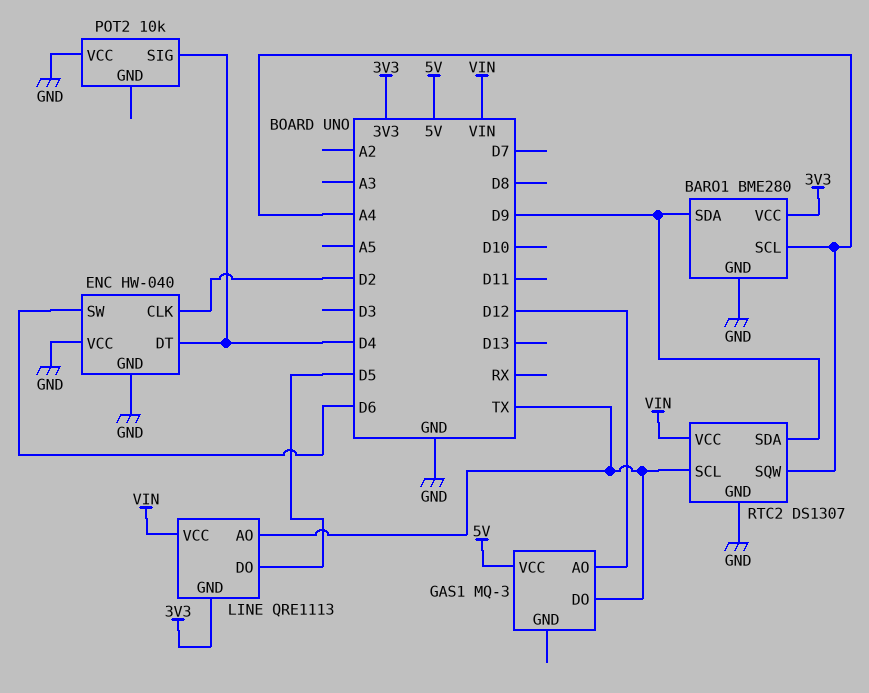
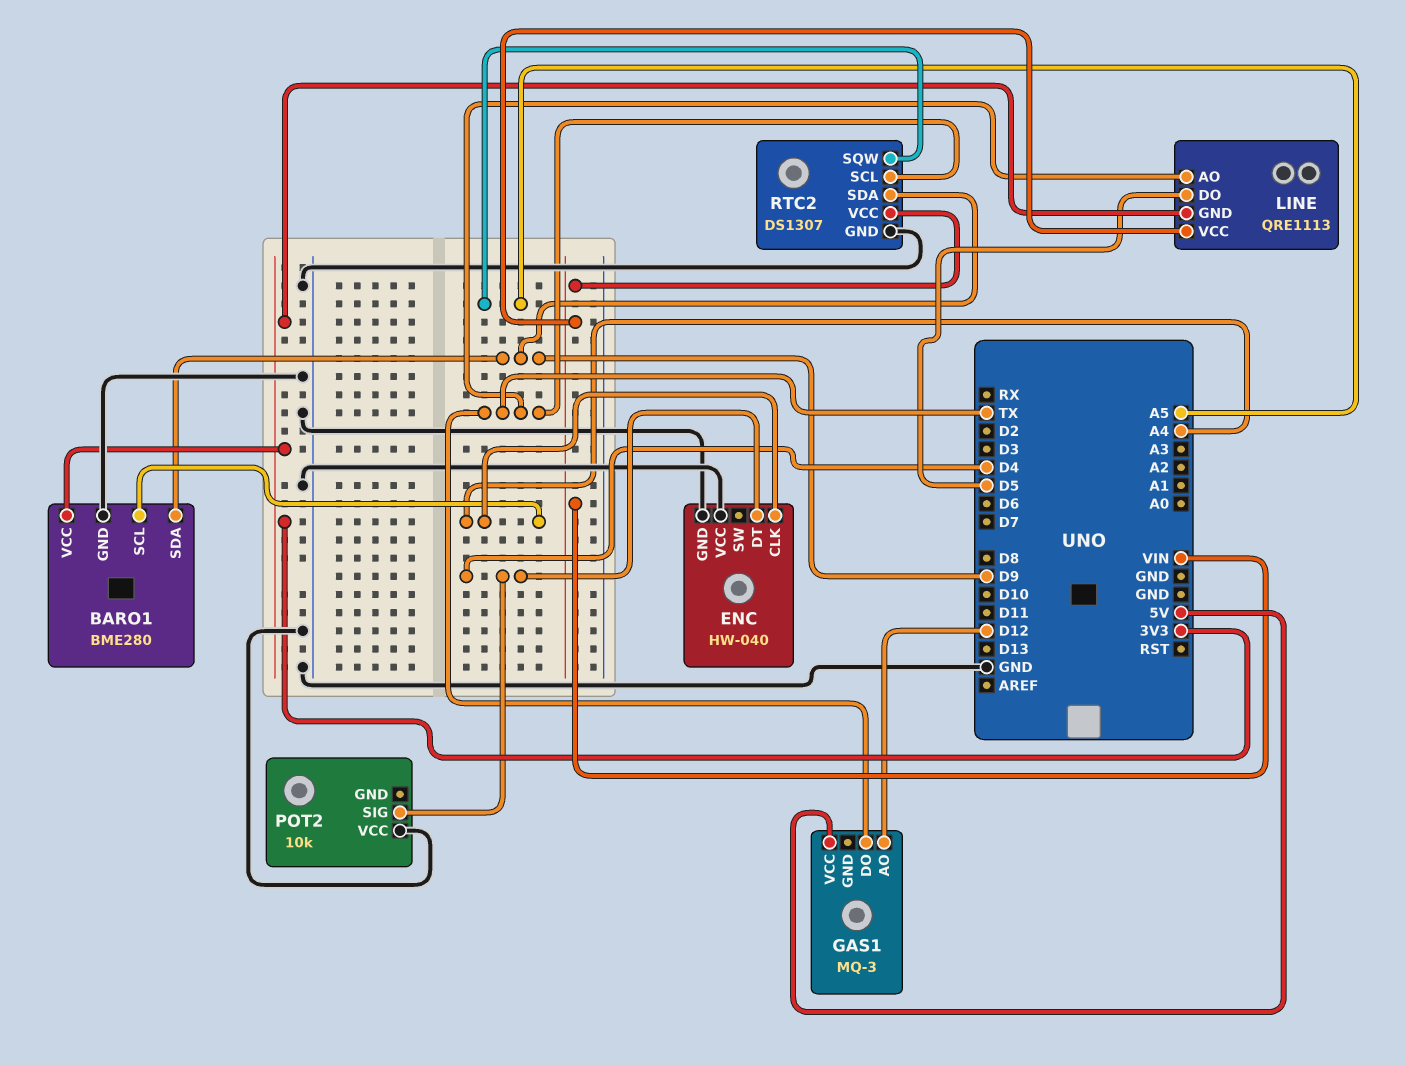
ENC pin CLK: D2 -> A4
ENC pin SW: D6 -> none
RTC2 pin SQW: A4 -> A5

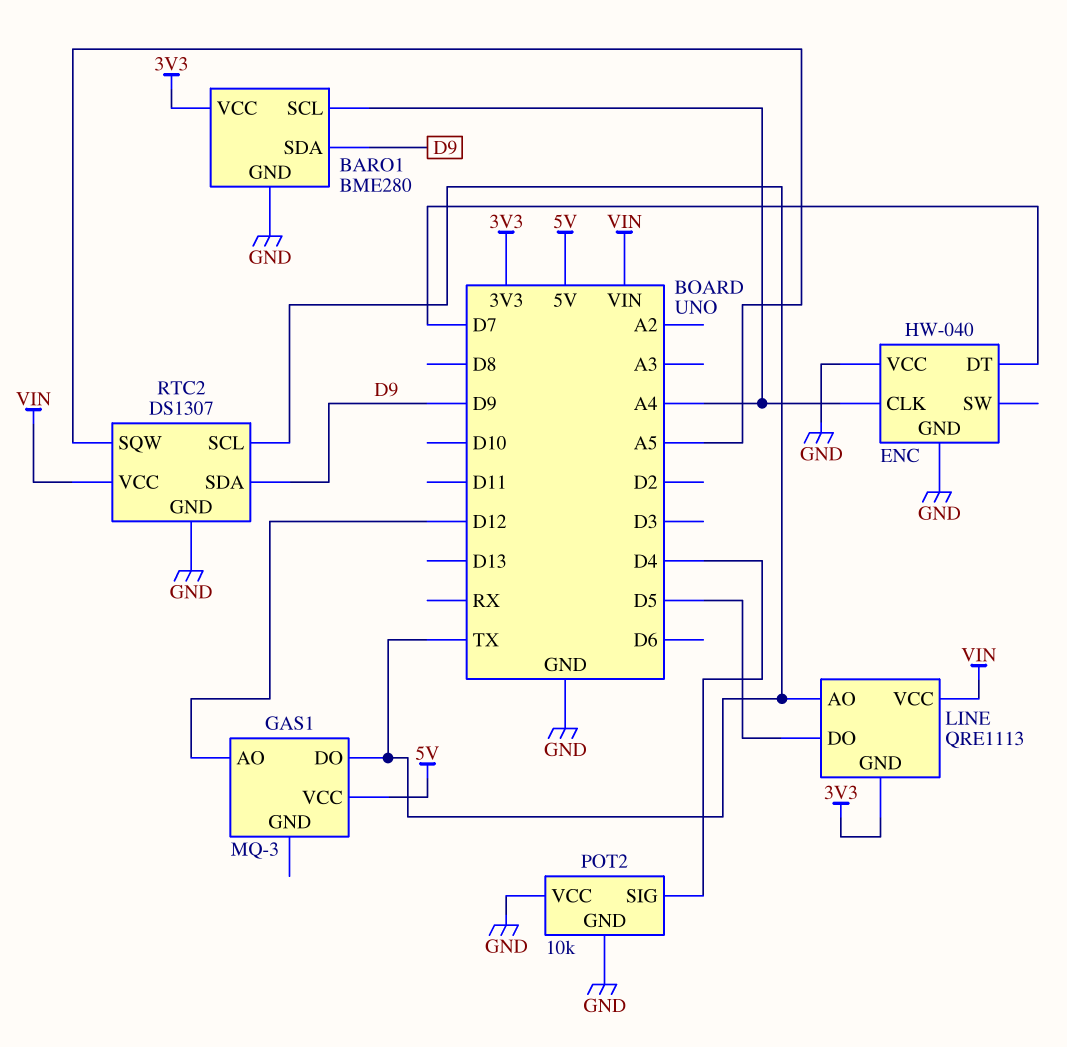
ENC pin DT: D4 -> D7
POT2 pin GND: none -> GND

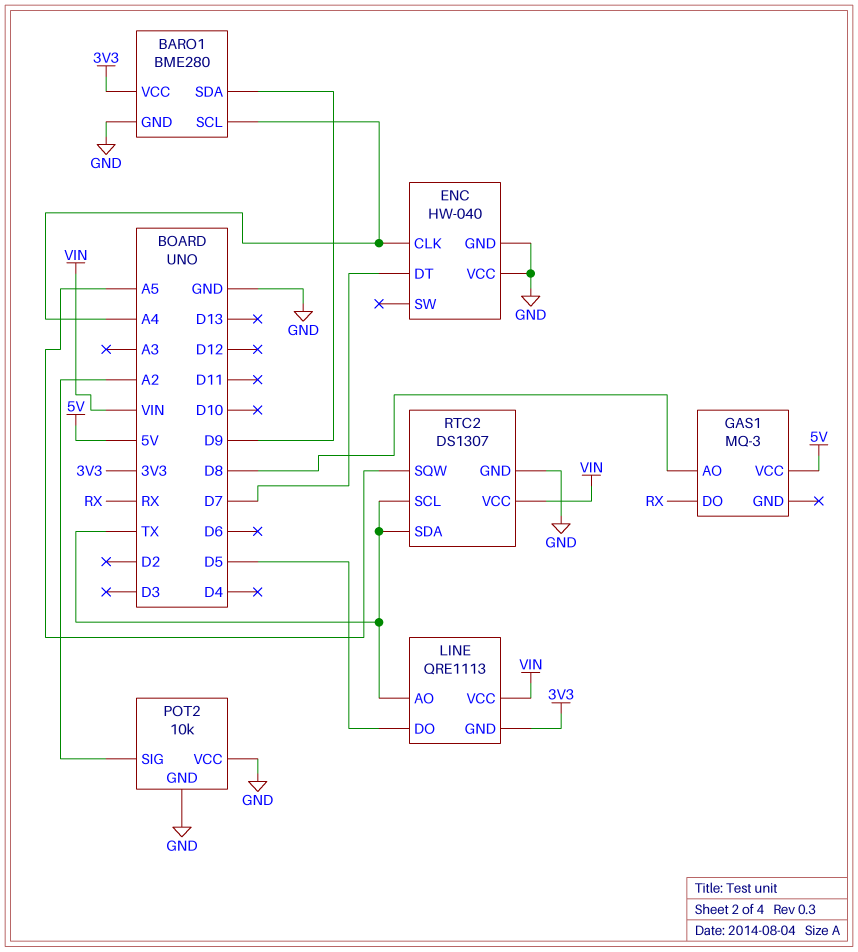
GAS1 pin AO: D12 -> D8
GAS1 pin DO: TX -> RX
POT2 pin SIG: D4 -> A2
RTC2 pin SDA: D9 -> TX

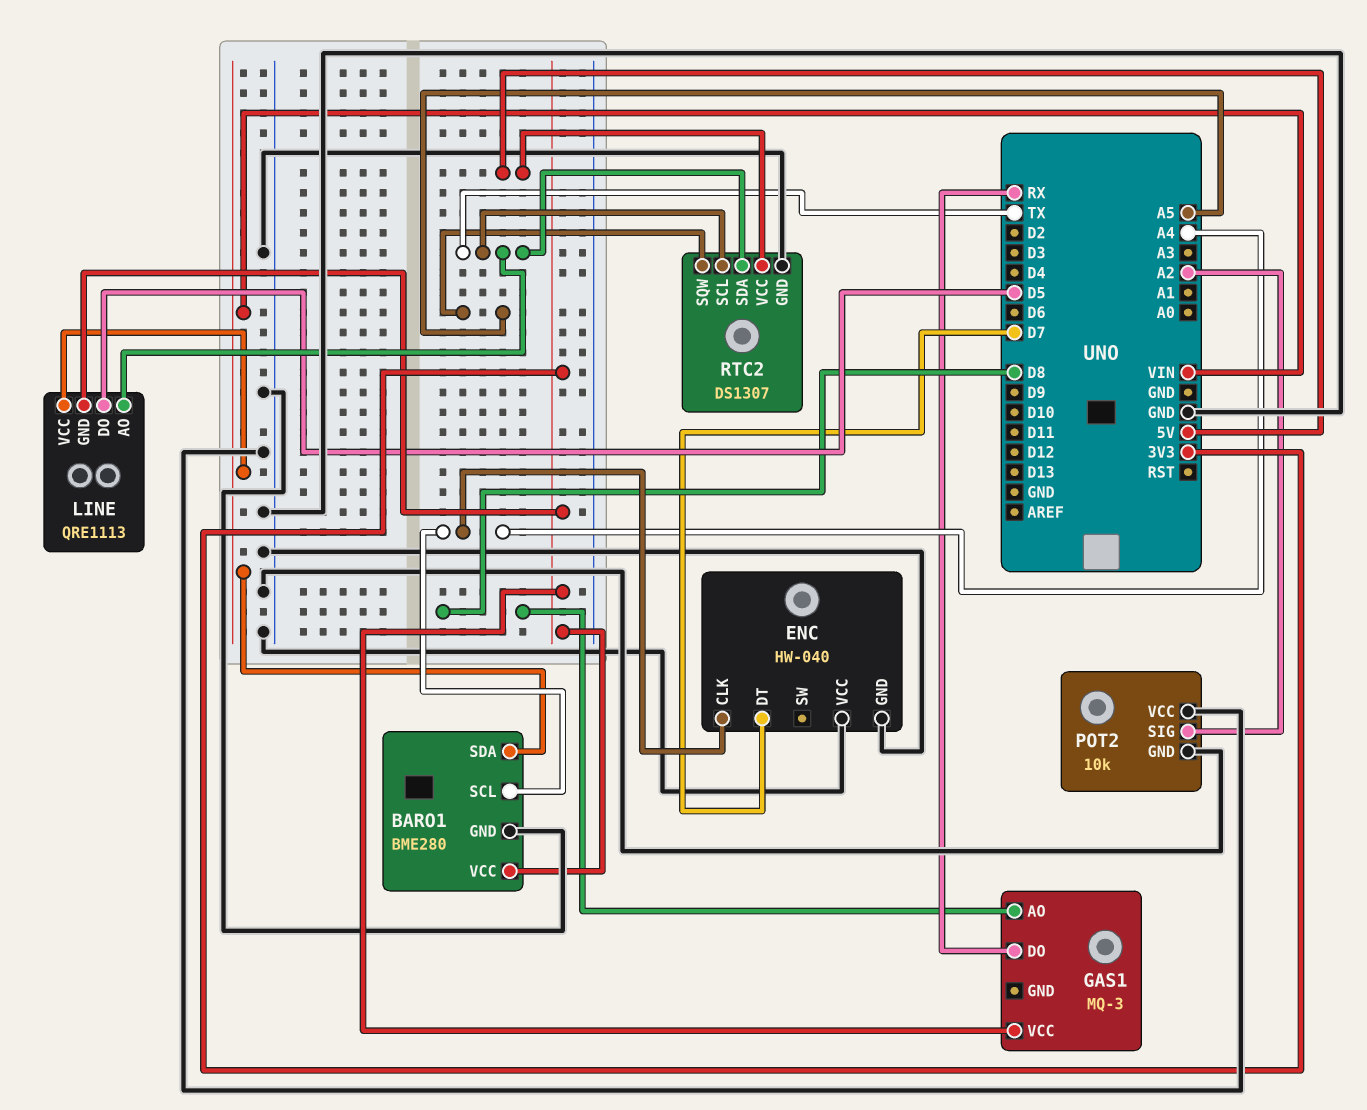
BARO1 pin SDA: D9 -> VIN
GAS1 pin VCC: 5V -> 3V3
RTC2 pin VCC: VIN -> 5V

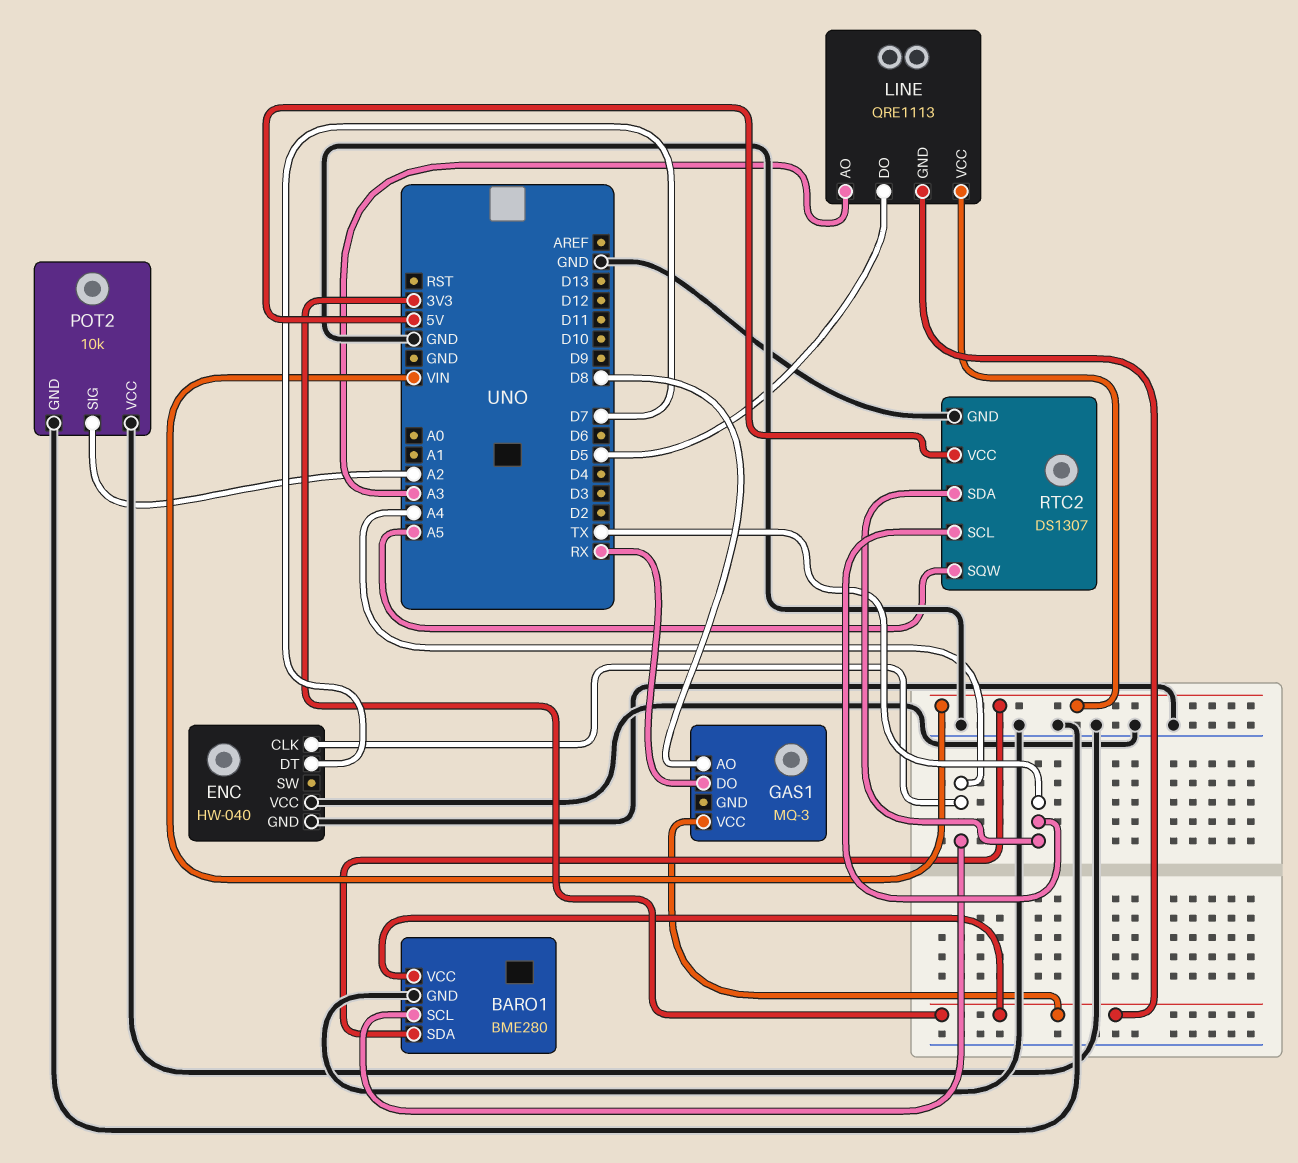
LINE pin AO: TX -> A3

